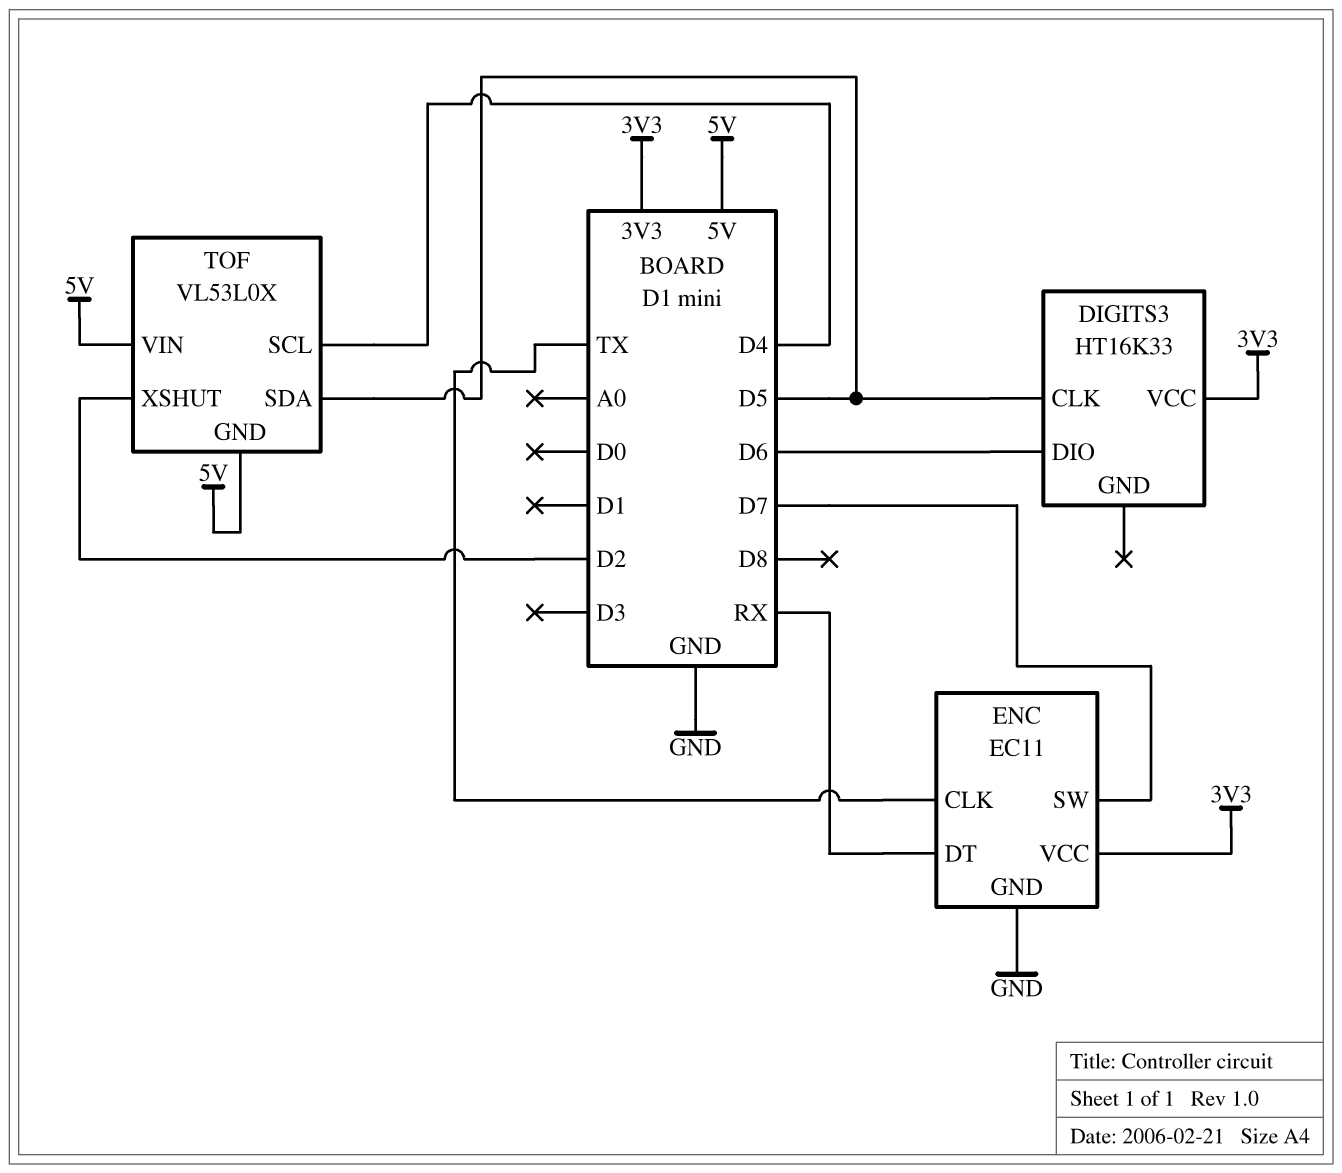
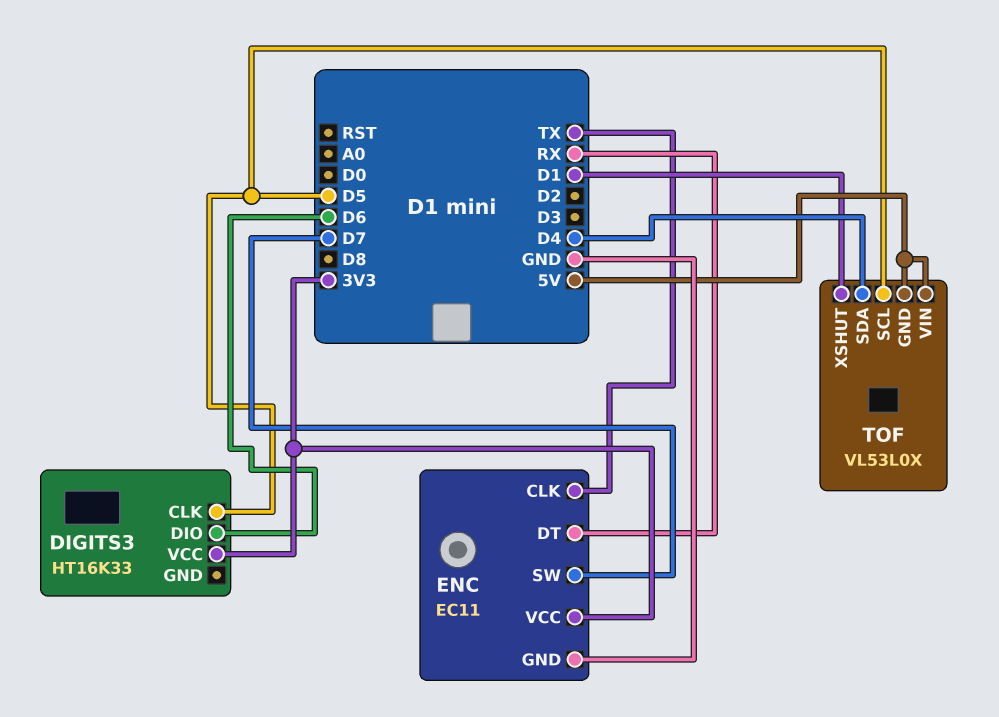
TOF pin SCL: D4 -> D5
TOF pin SDA: D5 -> D4
TOF pin XSHUT: D2 -> D1

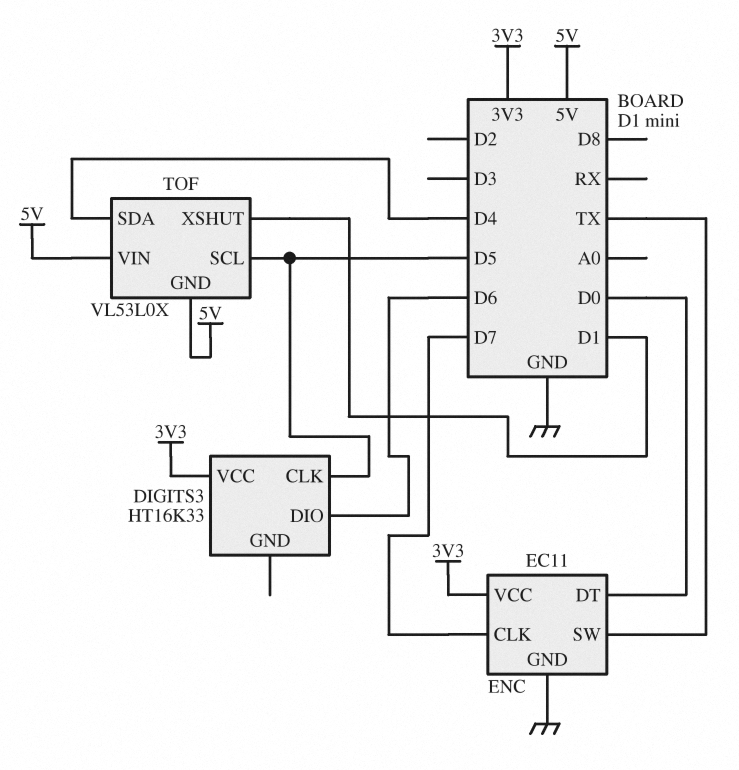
ENC pin CLK: TX -> D7
ENC pin DT: RX -> D0
ENC pin SW: D7 -> TX

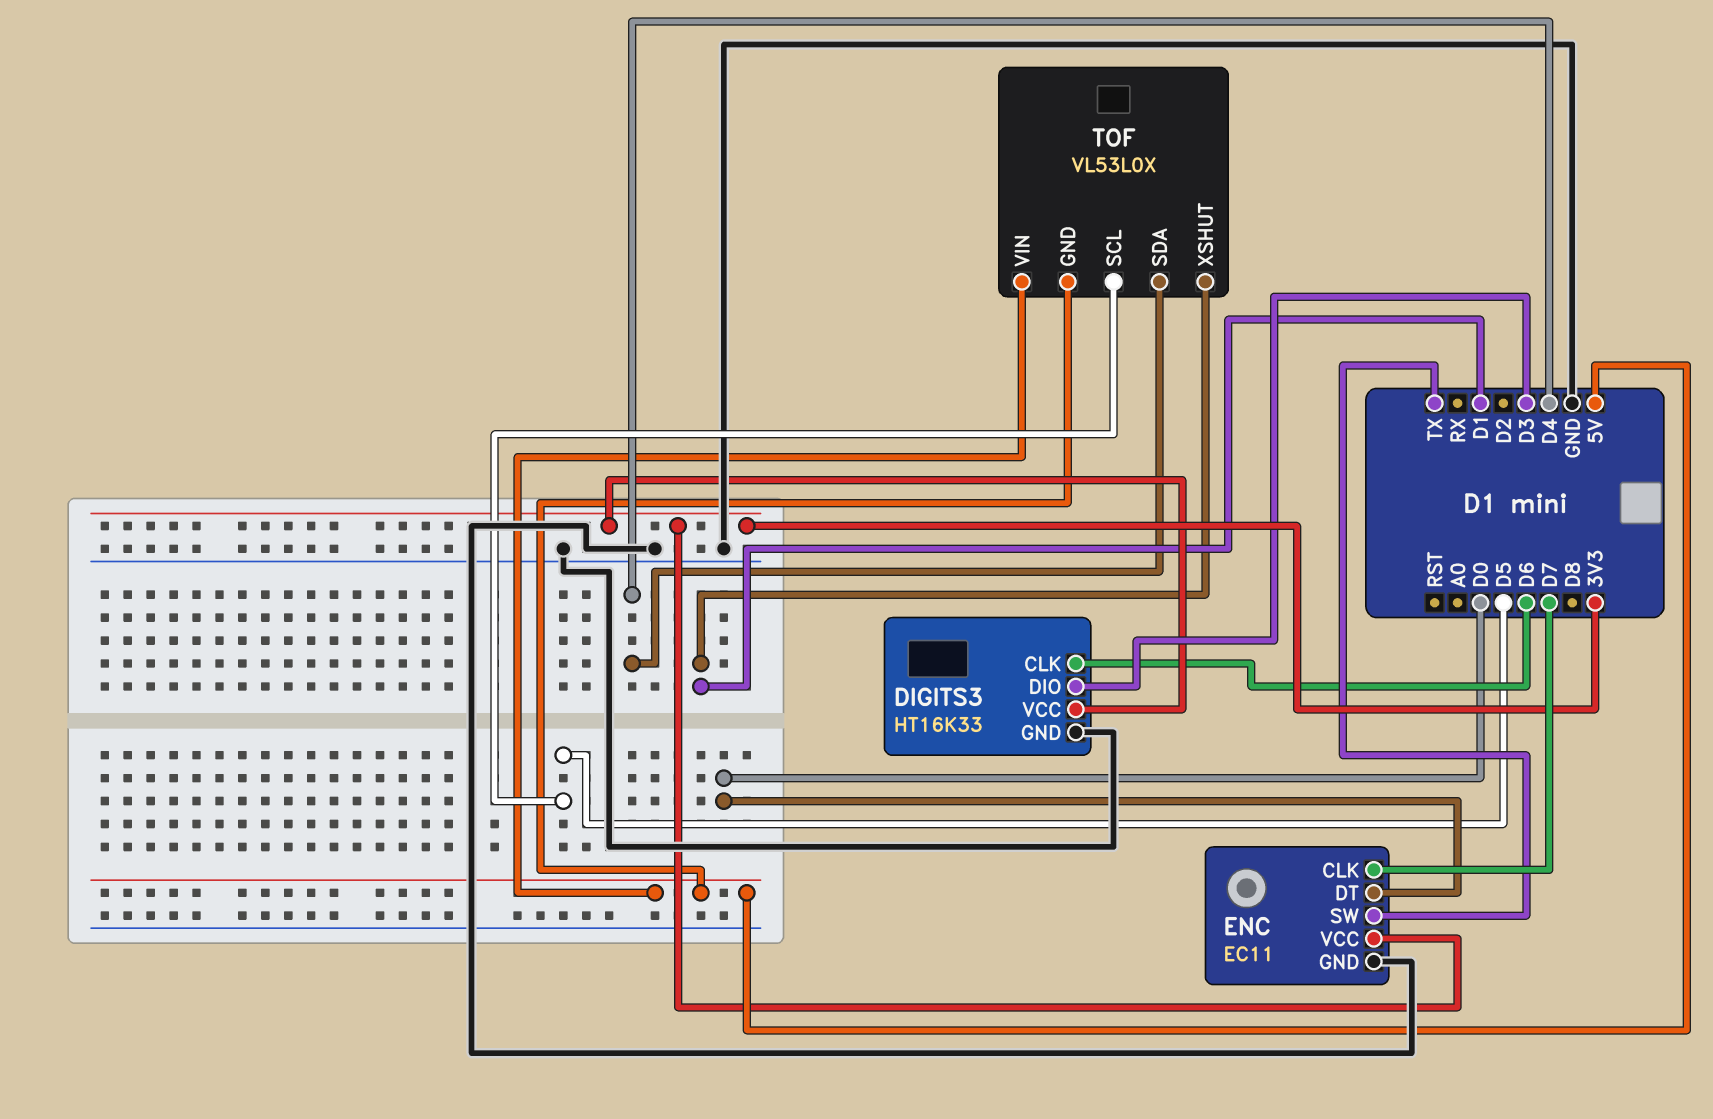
DIGITS3 pin CLK: D5 -> D6
DIGITS3 pin DIO: D6 -> D3
DIGITS3 pin GND: none -> GND

